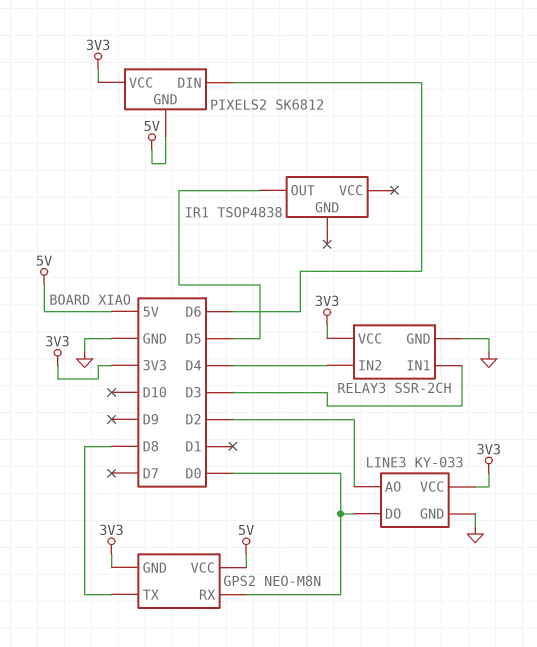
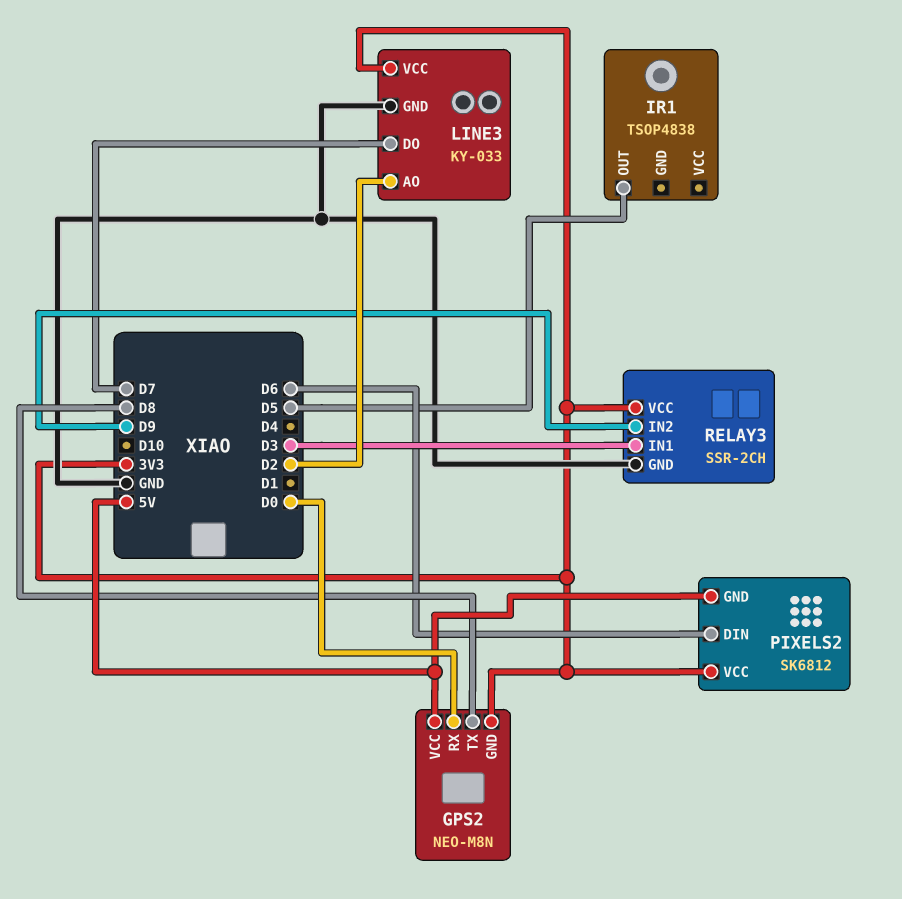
LINE3 pin DO: D0 -> D7
RELAY3 pin IN2: D4 -> D9

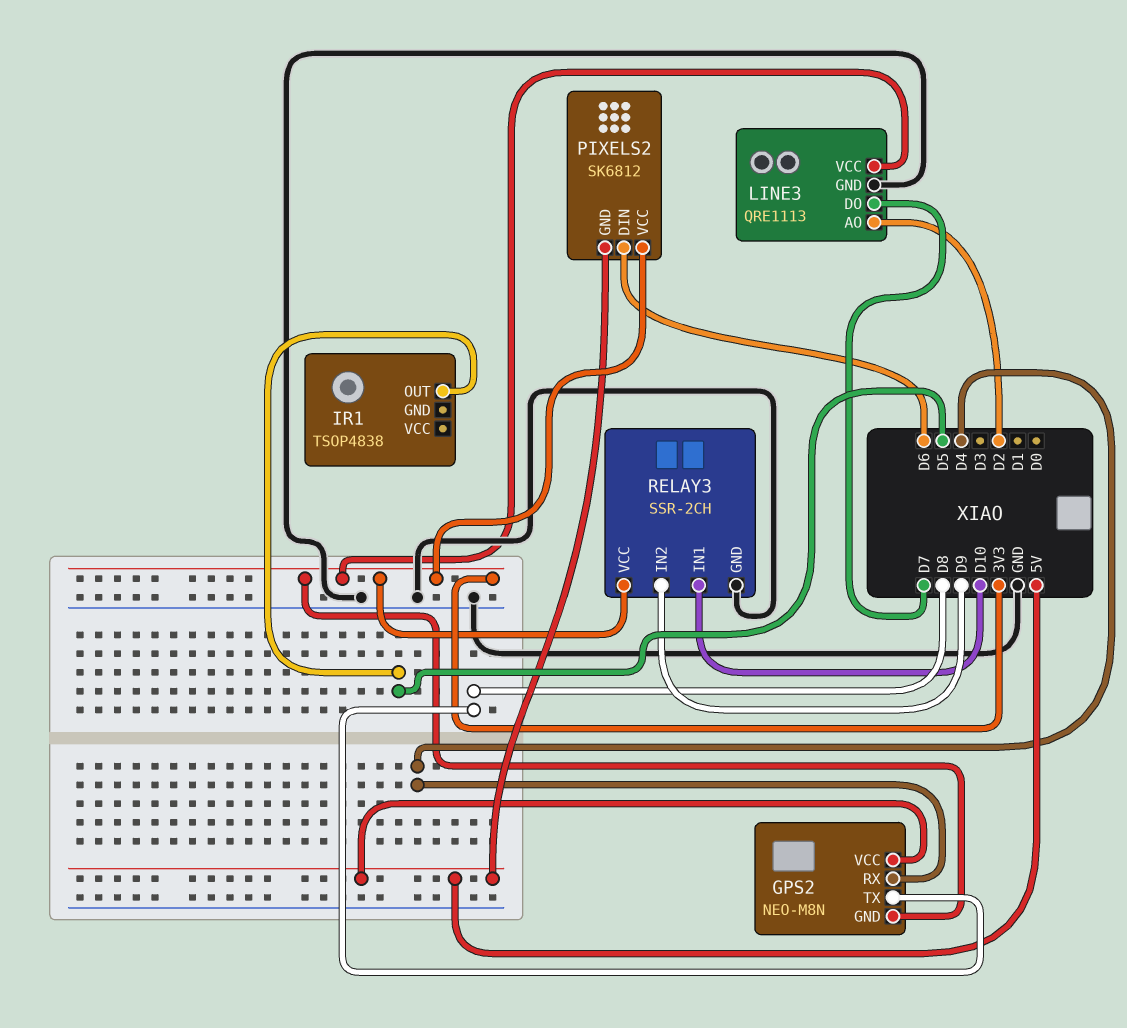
GPS2 pin RX: D0 -> D4
LINE3: KY-033 -> QRE1113
RELAY3 pin IN1: D3 -> D10

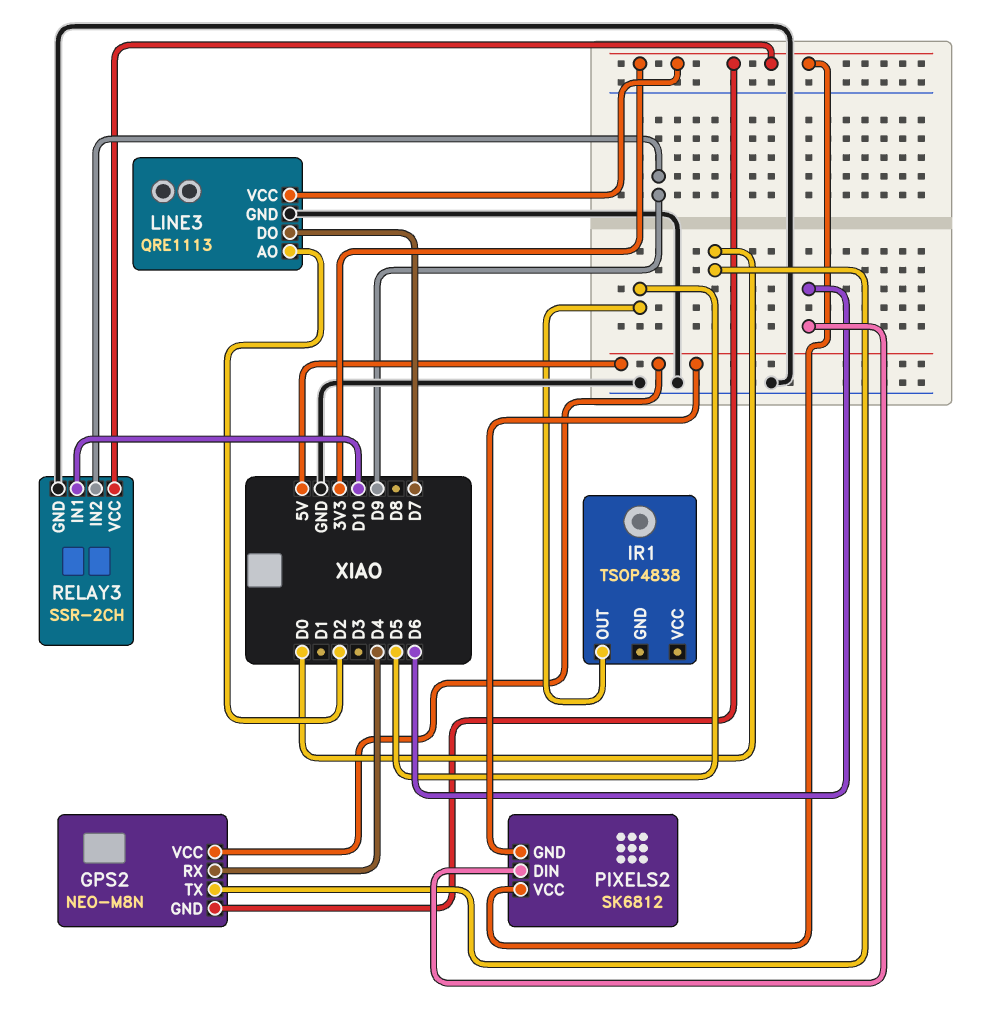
GPS2 pin TX: D8 -> D0

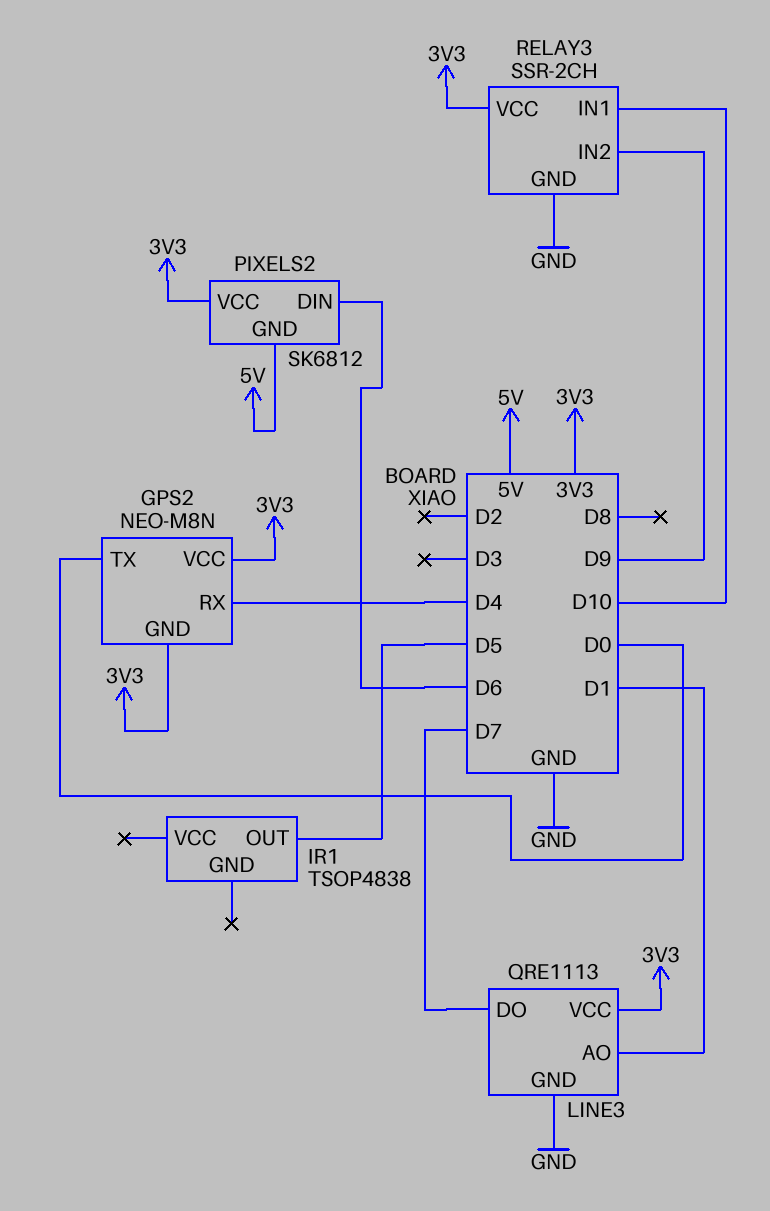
GPS2 pin VCC: 5V -> 3V3
LINE3 pin AO: D2 -> D1

